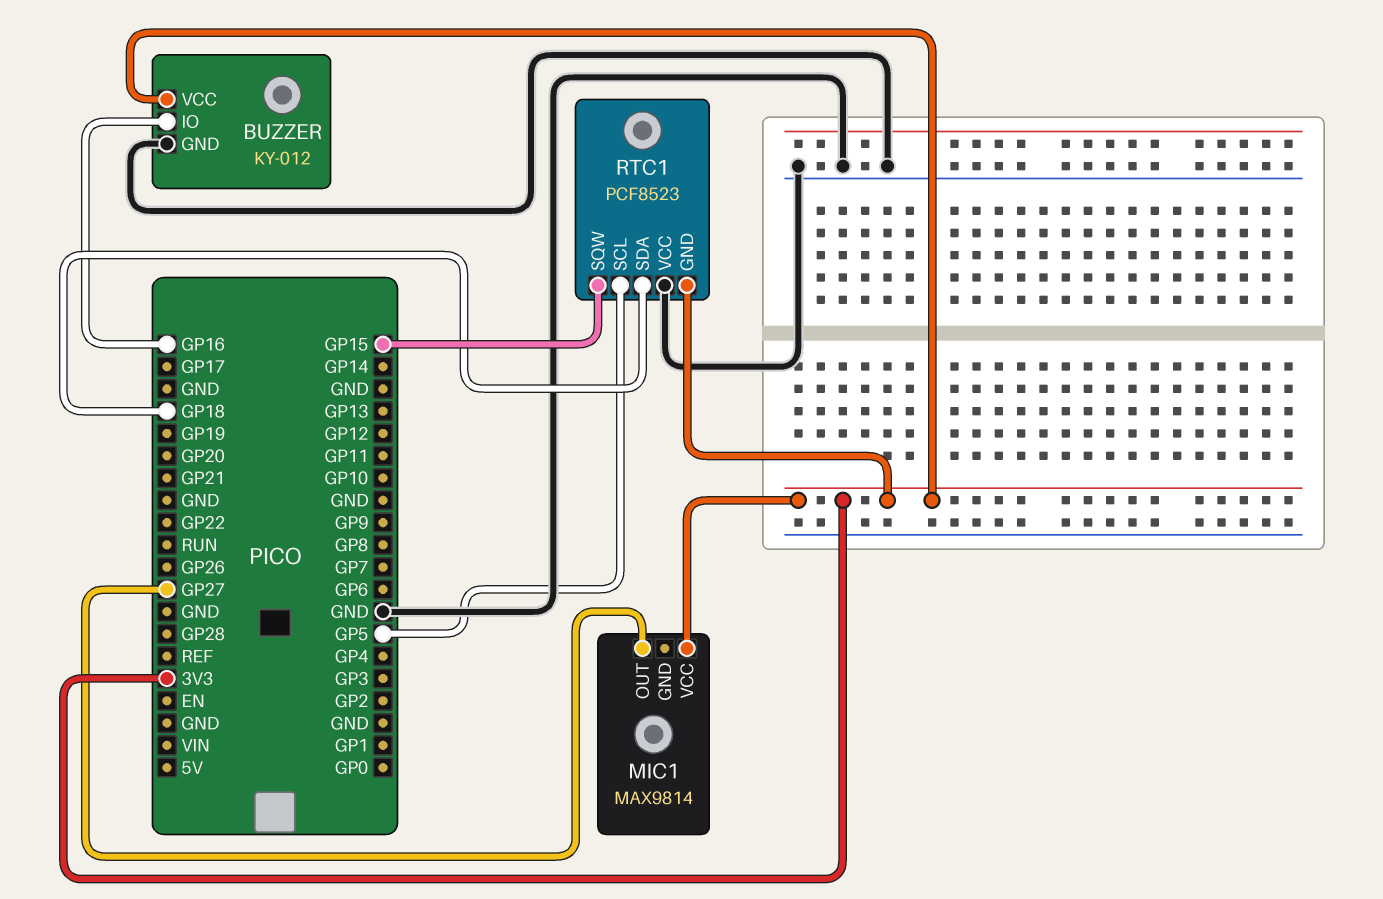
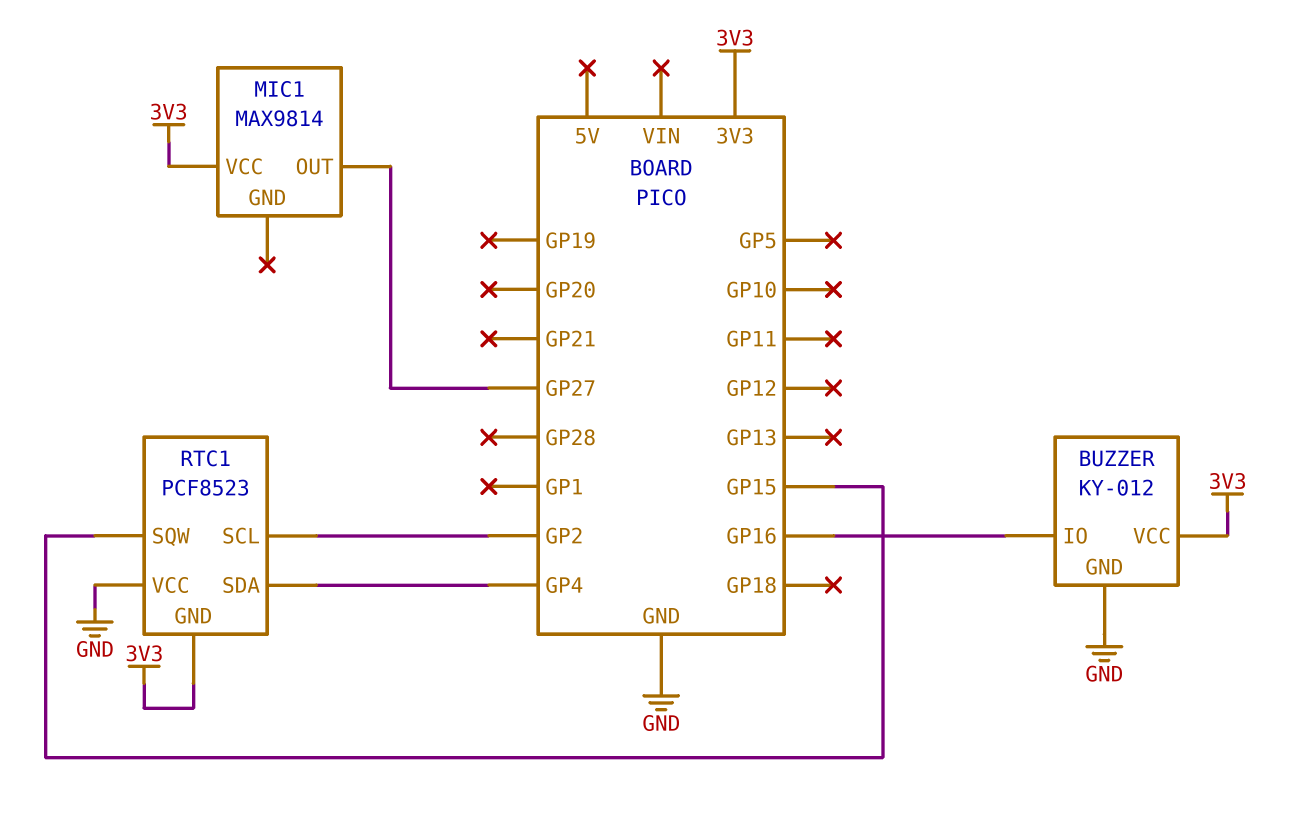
RTC1 pin SCL: GP5 -> GP2
RTC1 pin SDA: GP18 -> GP4

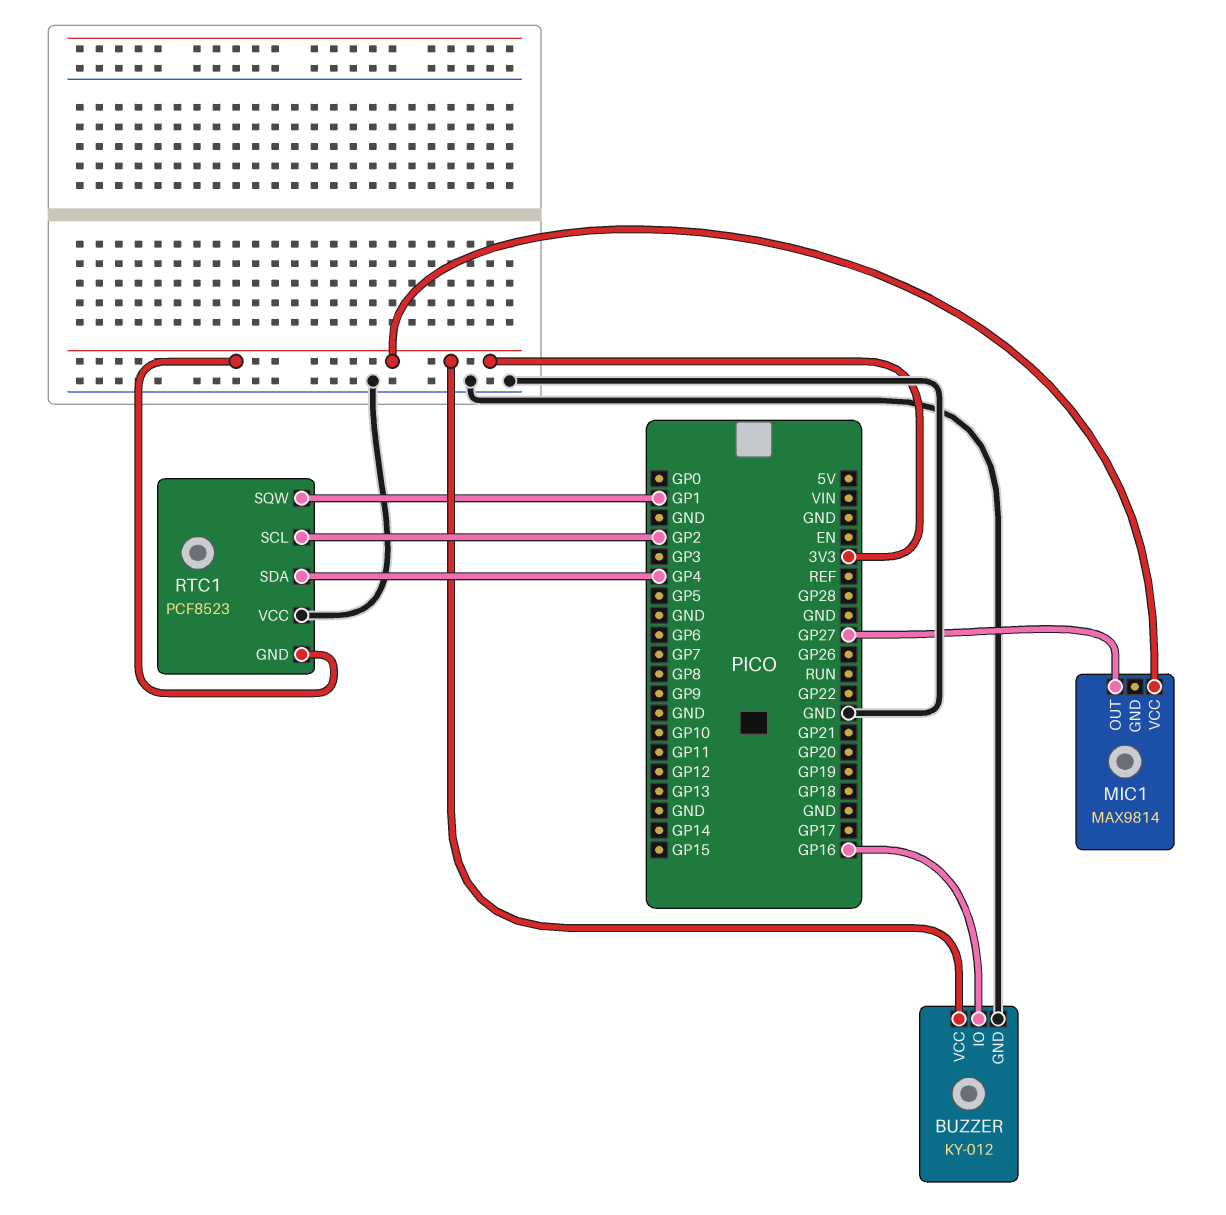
RTC1 pin SQW: GP15 -> GP1

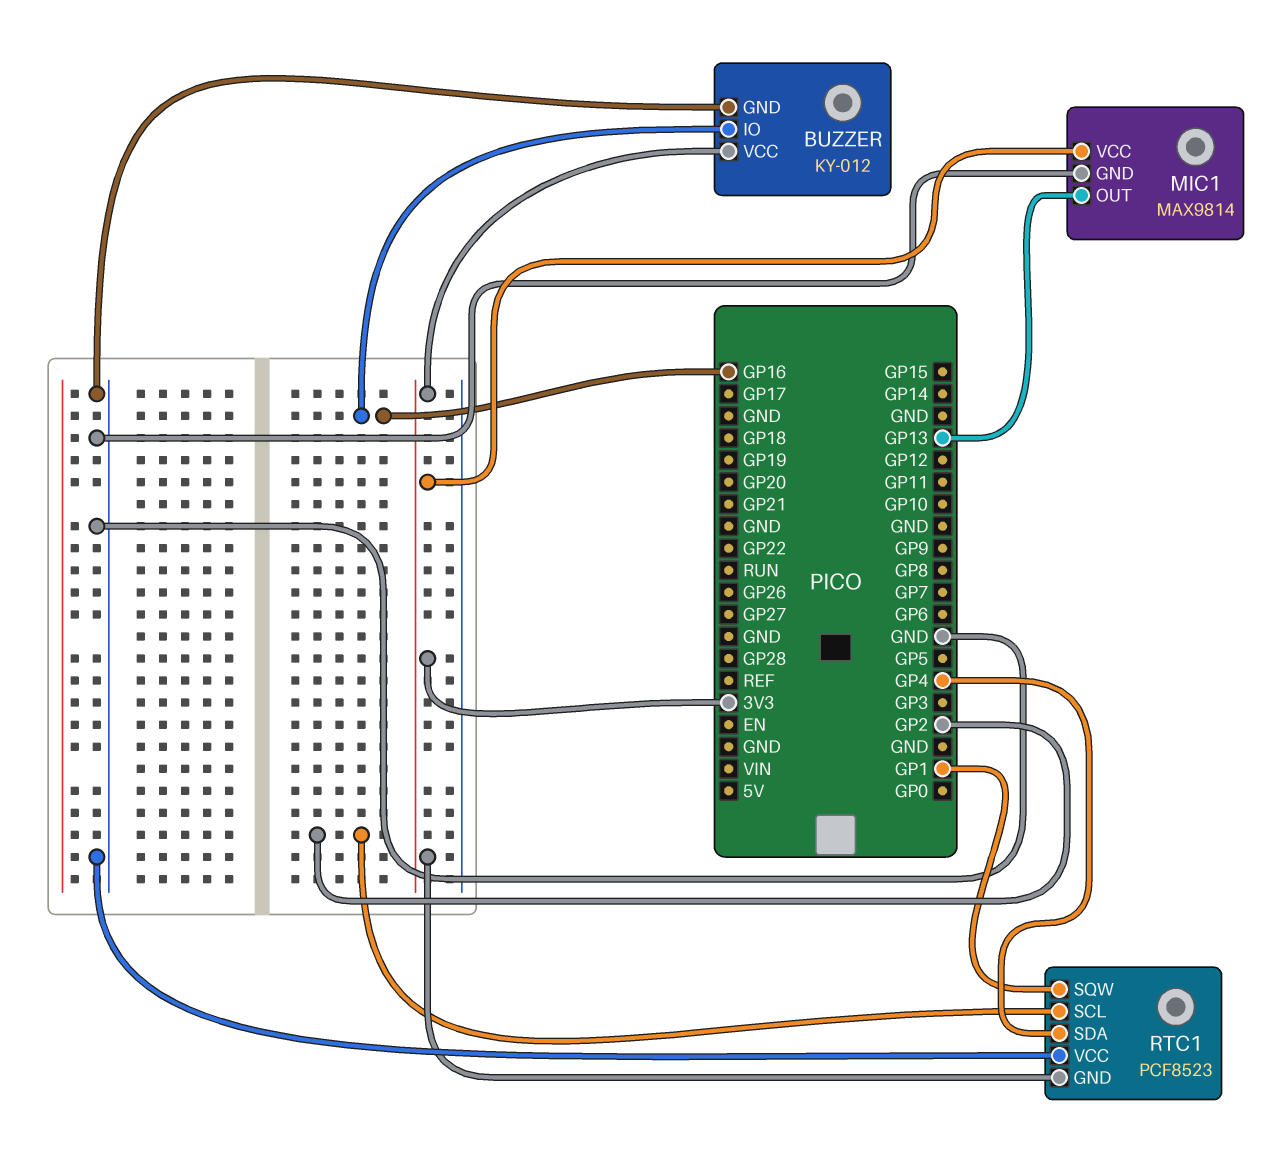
MIC1 pin GND: none -> GND
MIC1 pin OUT: GP27 -> GP13

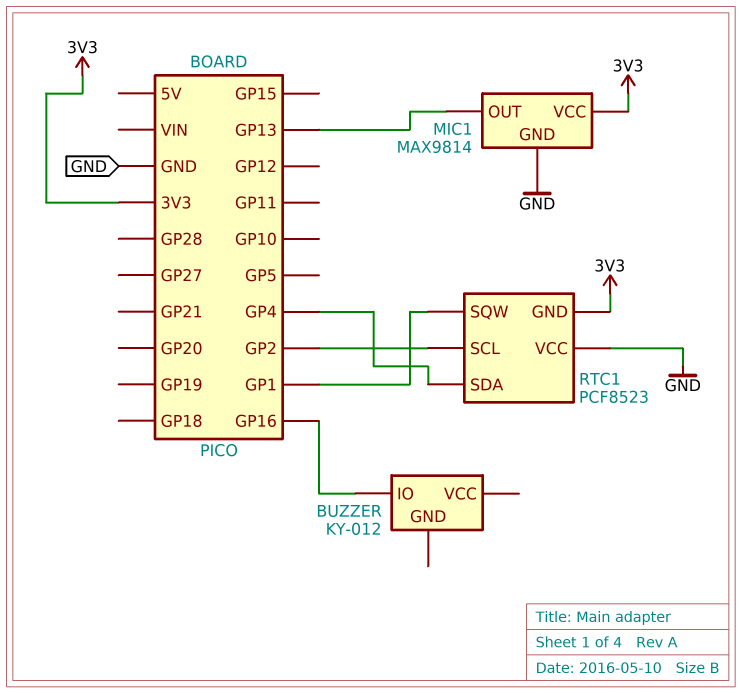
BUZZER pin GND: GND -> none
BUZZER pin VCC: 3V3 -> none

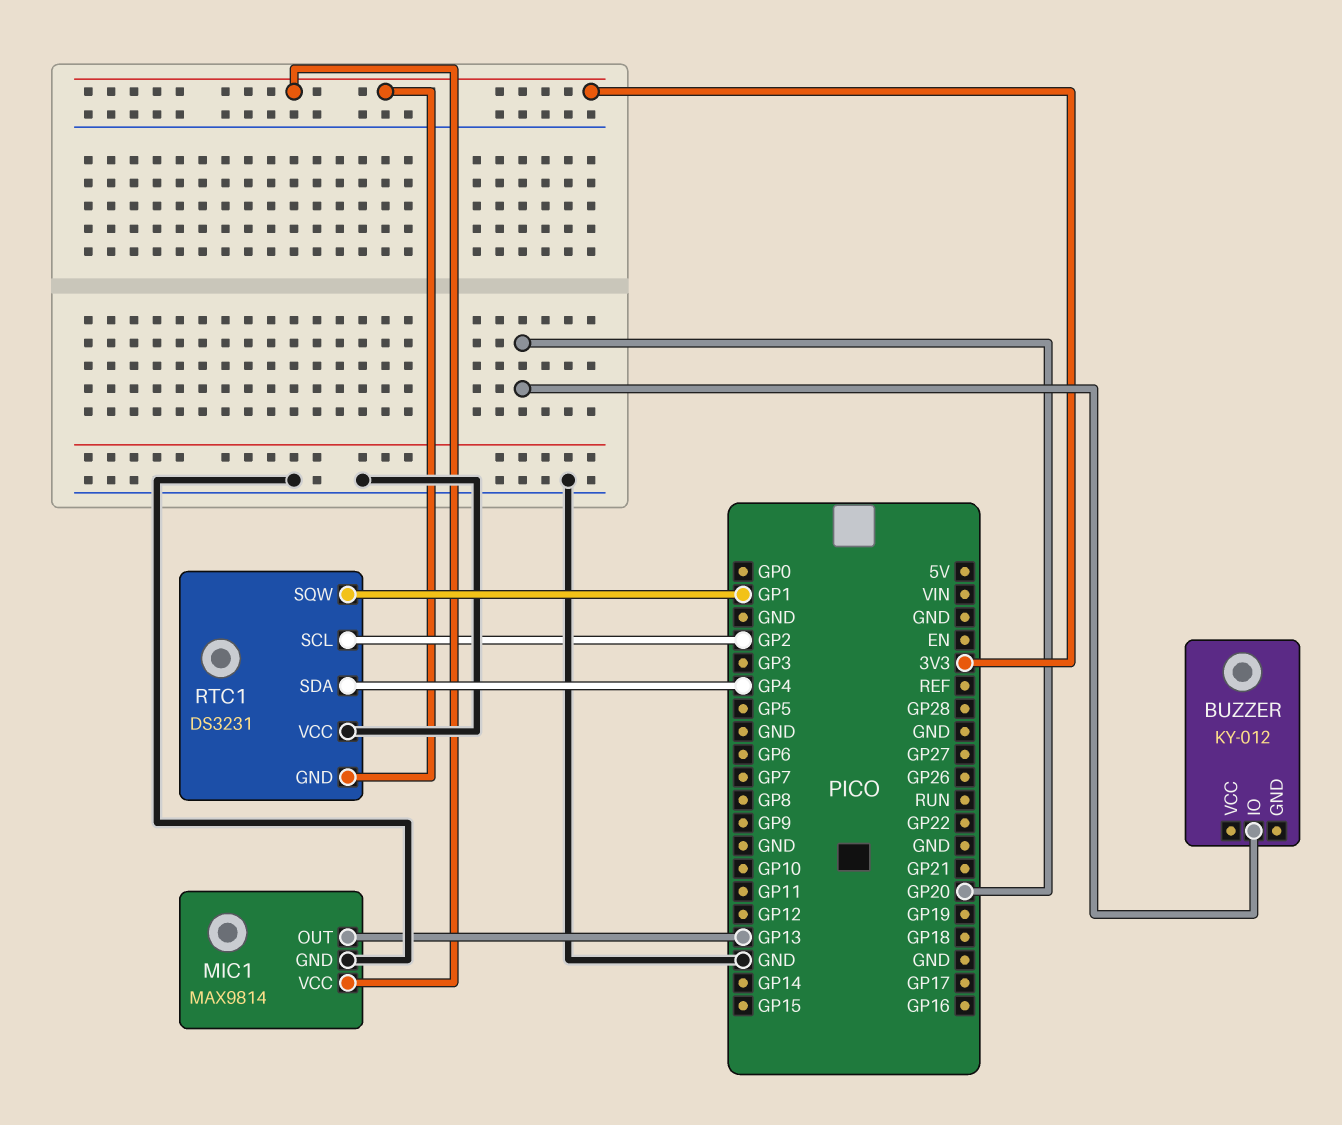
BUZZER pin IO: GP16 -> GP20
RTC1: PCF8523 -> DS3231

